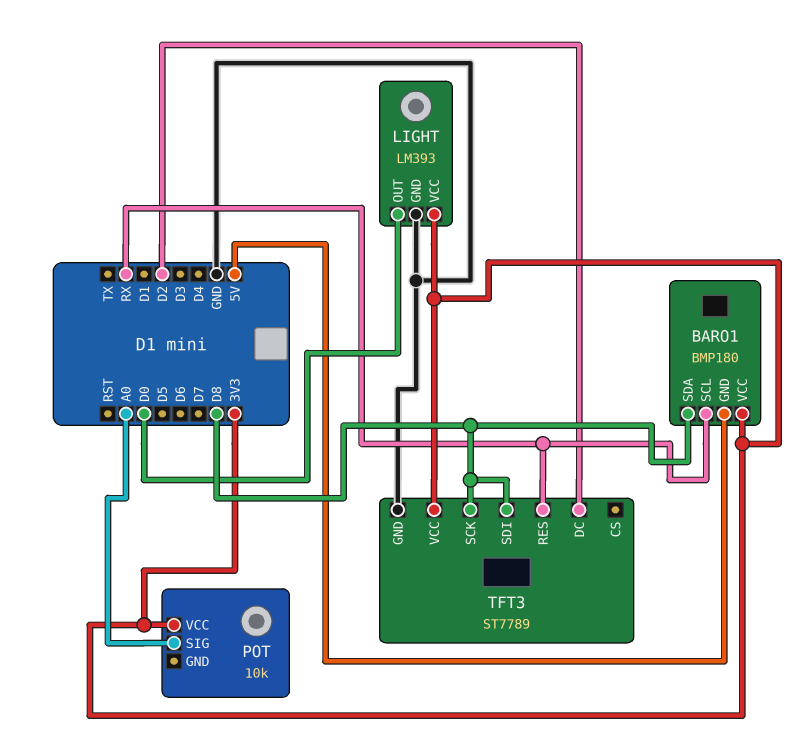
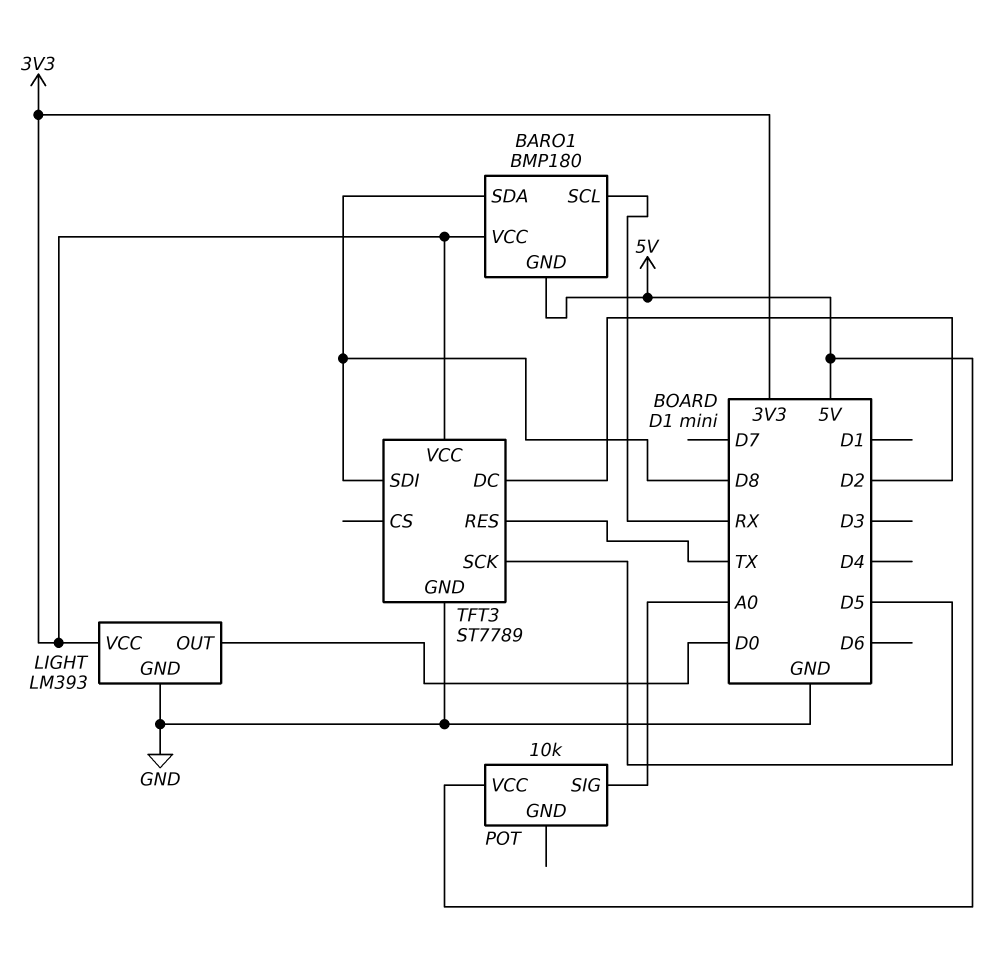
POT pin VCC: 3V3 -> 5V
TFT3 pin RES: RX -> TX
TFT3 pin SCK: D8 -> D5

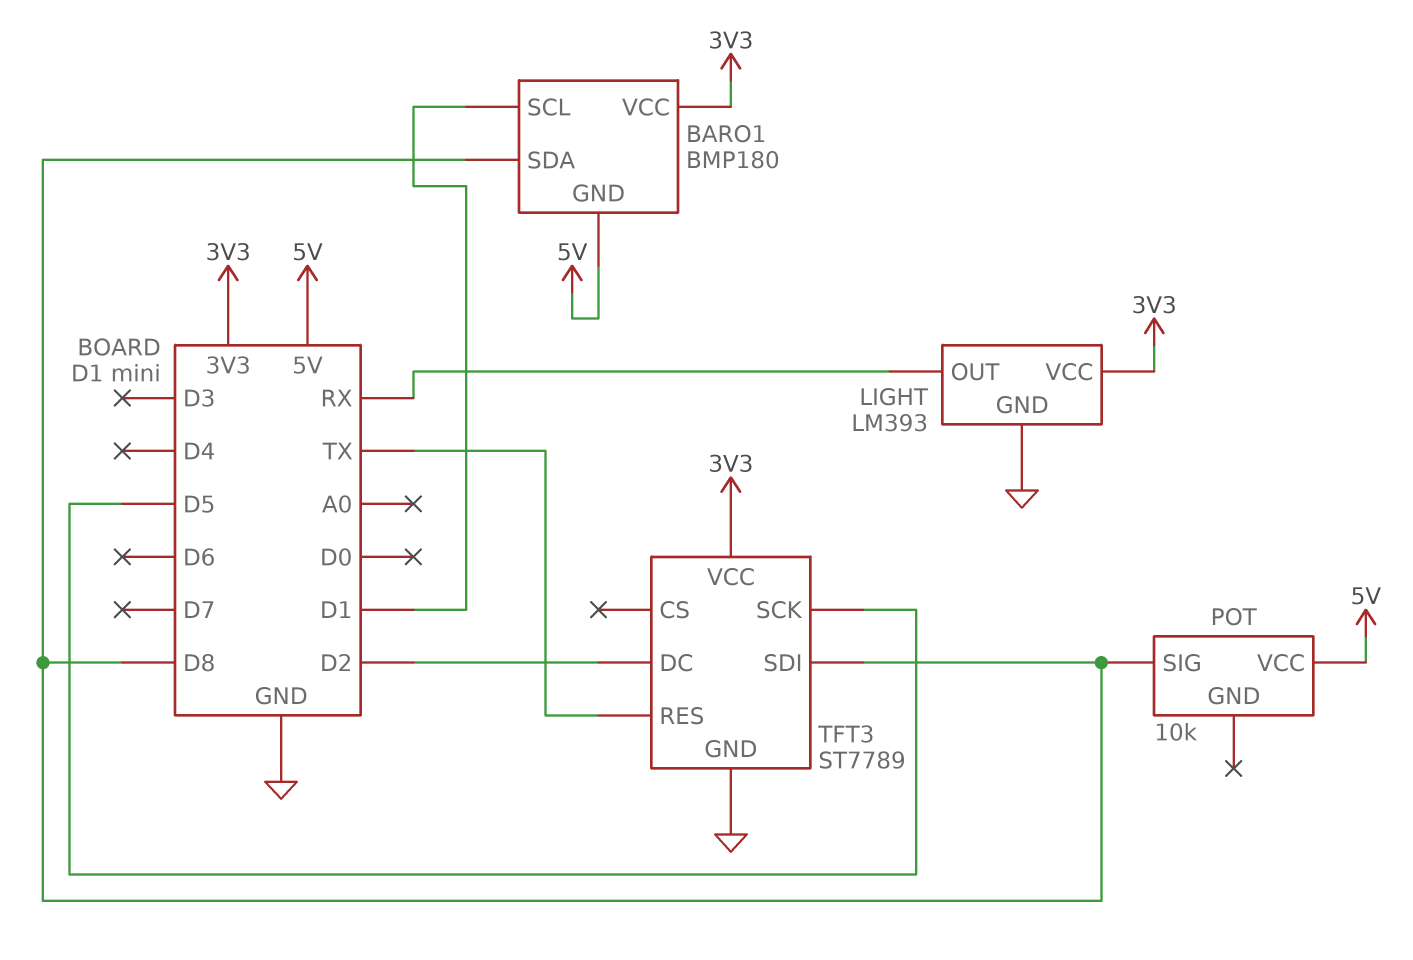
BARO1 pin SCL: RX -> D1
LIGHT pin OUT: D0 -> RX
POT pin SIG: A0 -> D8

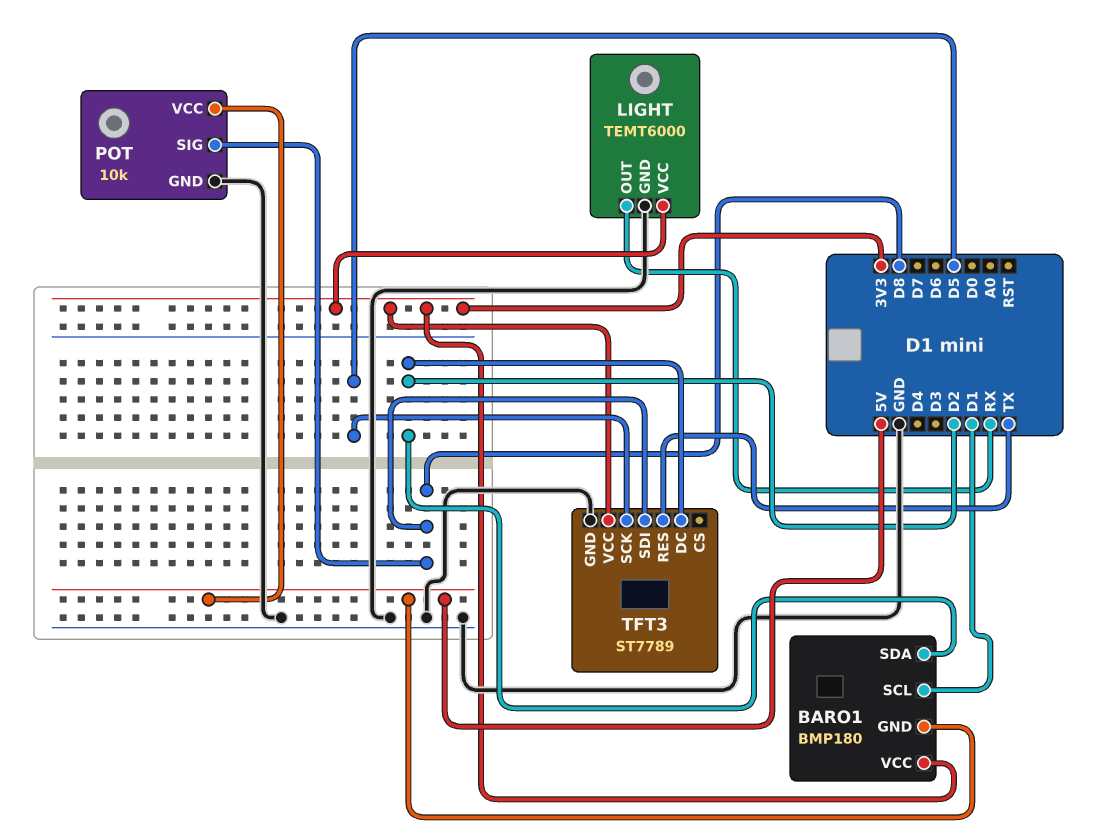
BARO1 pin SDA: D8 -> D2
LIGHT: LM393 -> TEMT6000
POT pin GND: none -> GND

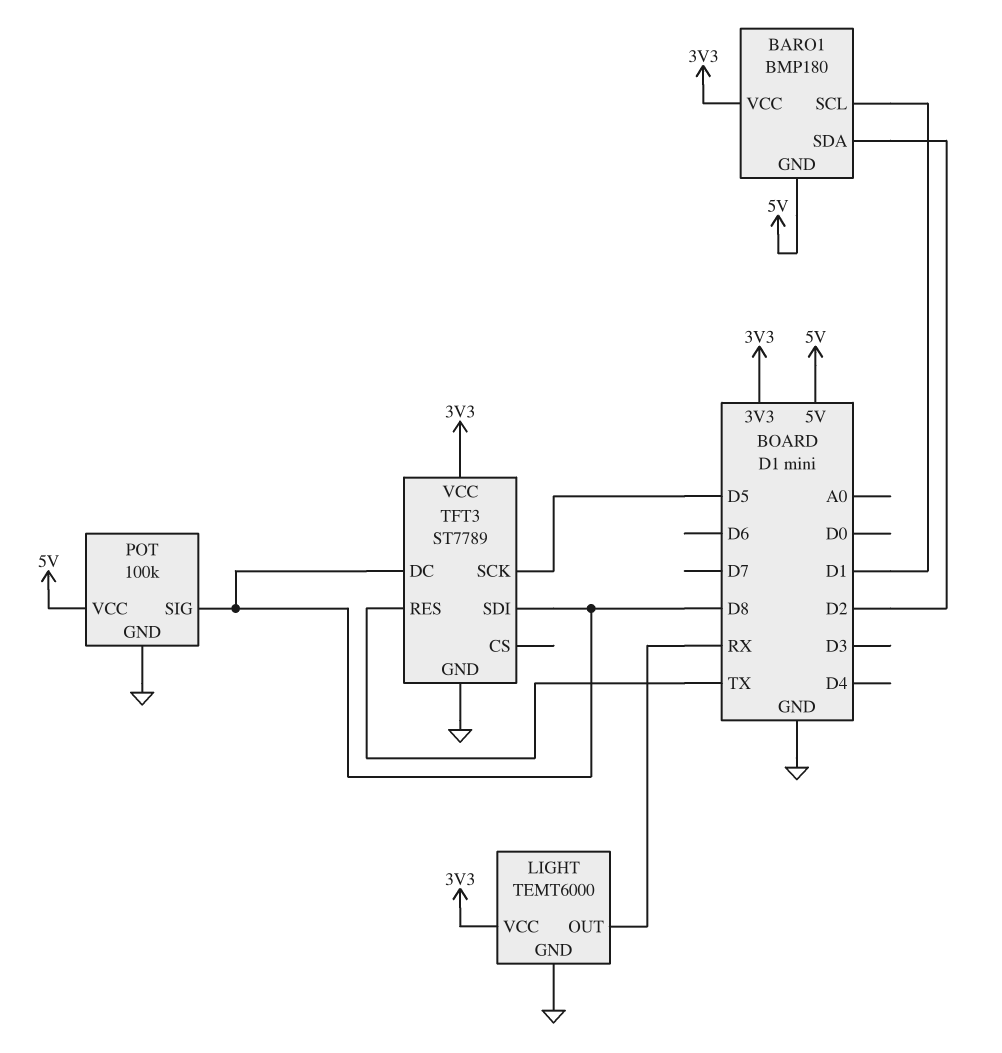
POT: 10k -> 100k
TFT3 pin DC: D2 -> D8

